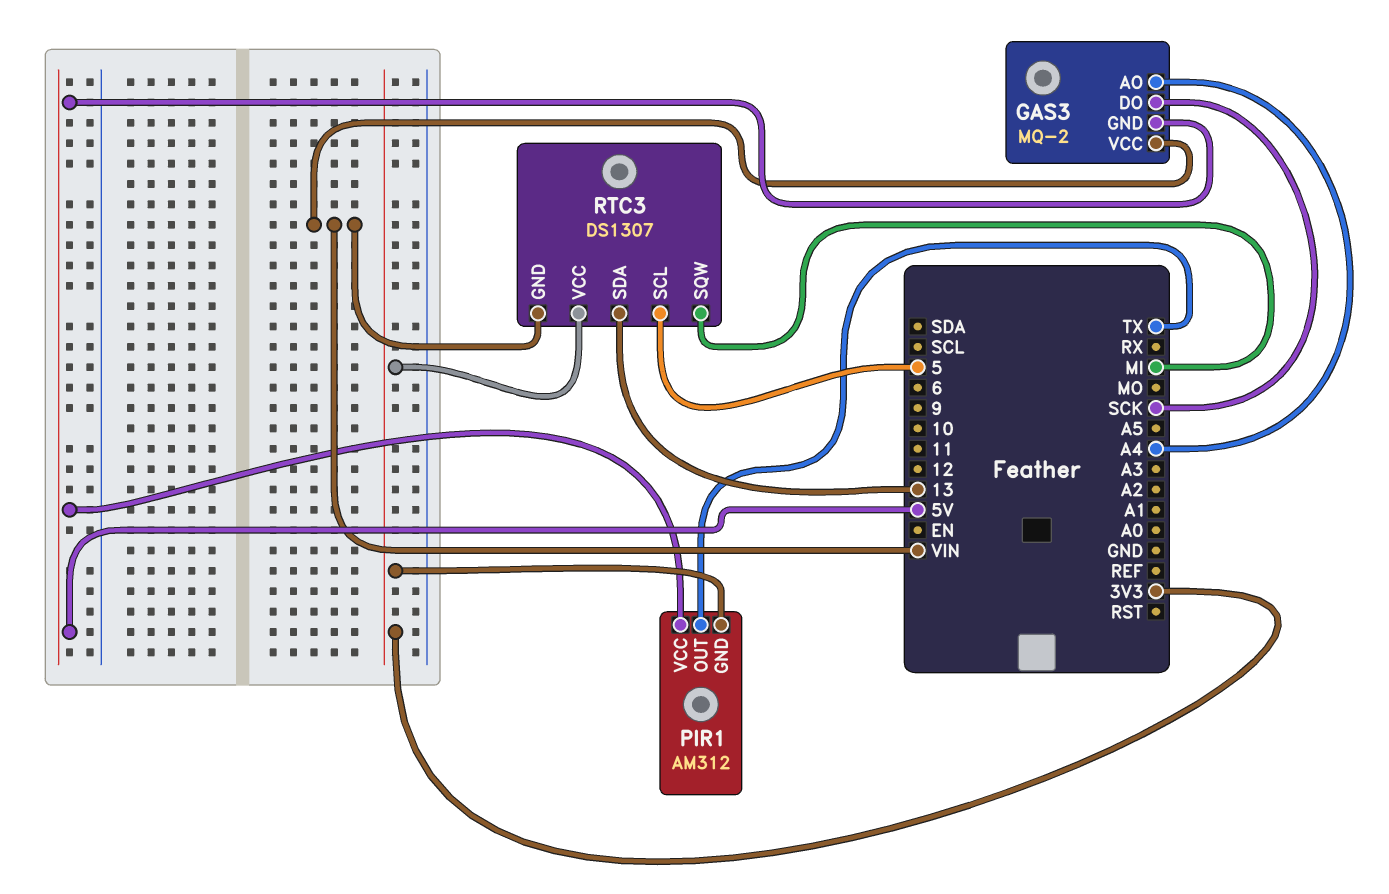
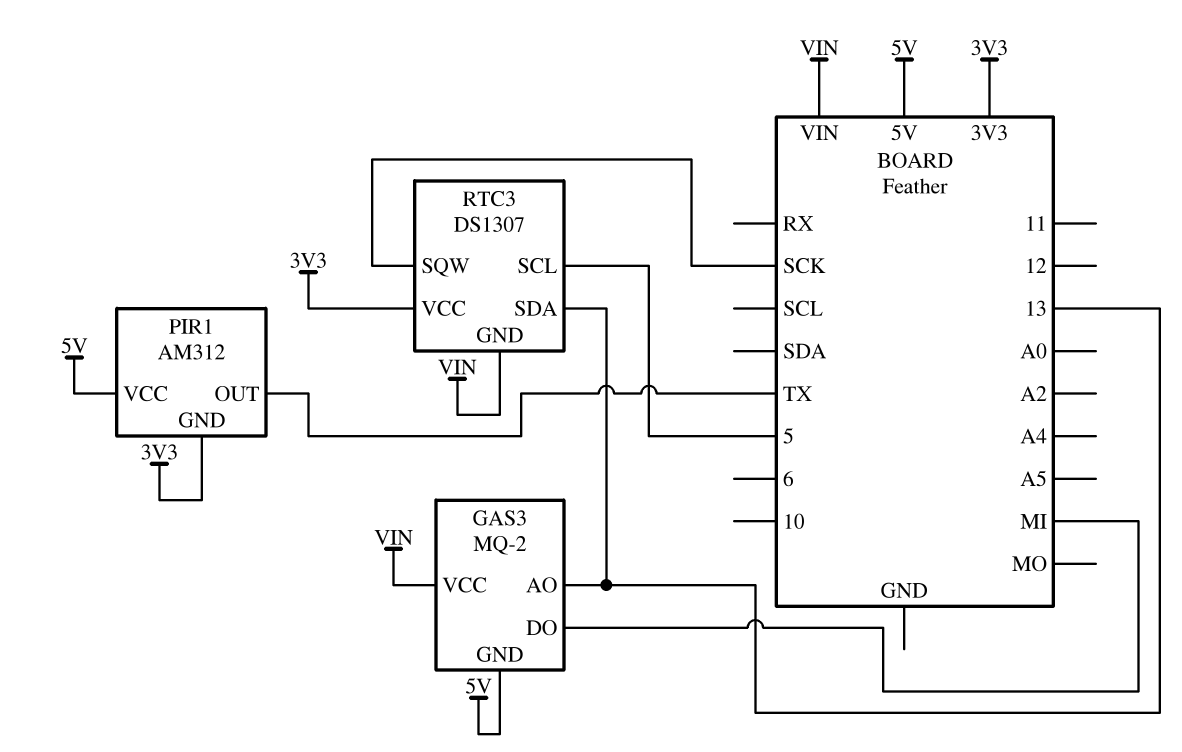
GAS3 pin AO: A4 -> 13
GAS3 pin DO: SCK -> MI
RTC3 pin SQW: MI -> SCK

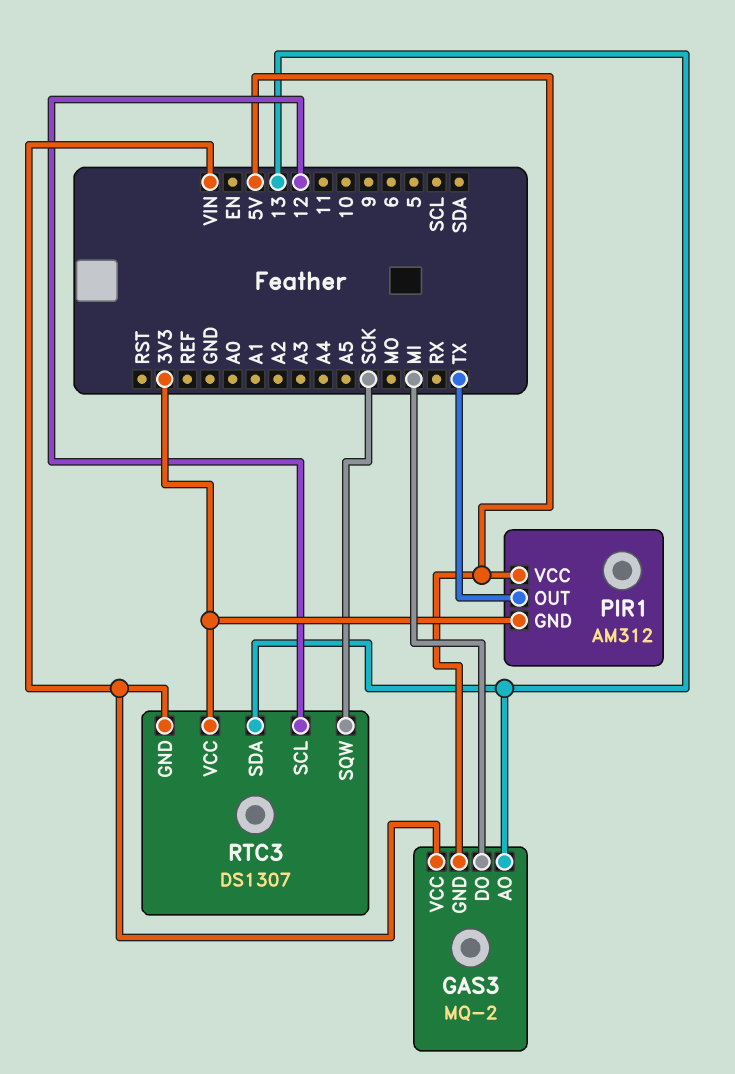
RTC3 pin SCL: 5 -> 12

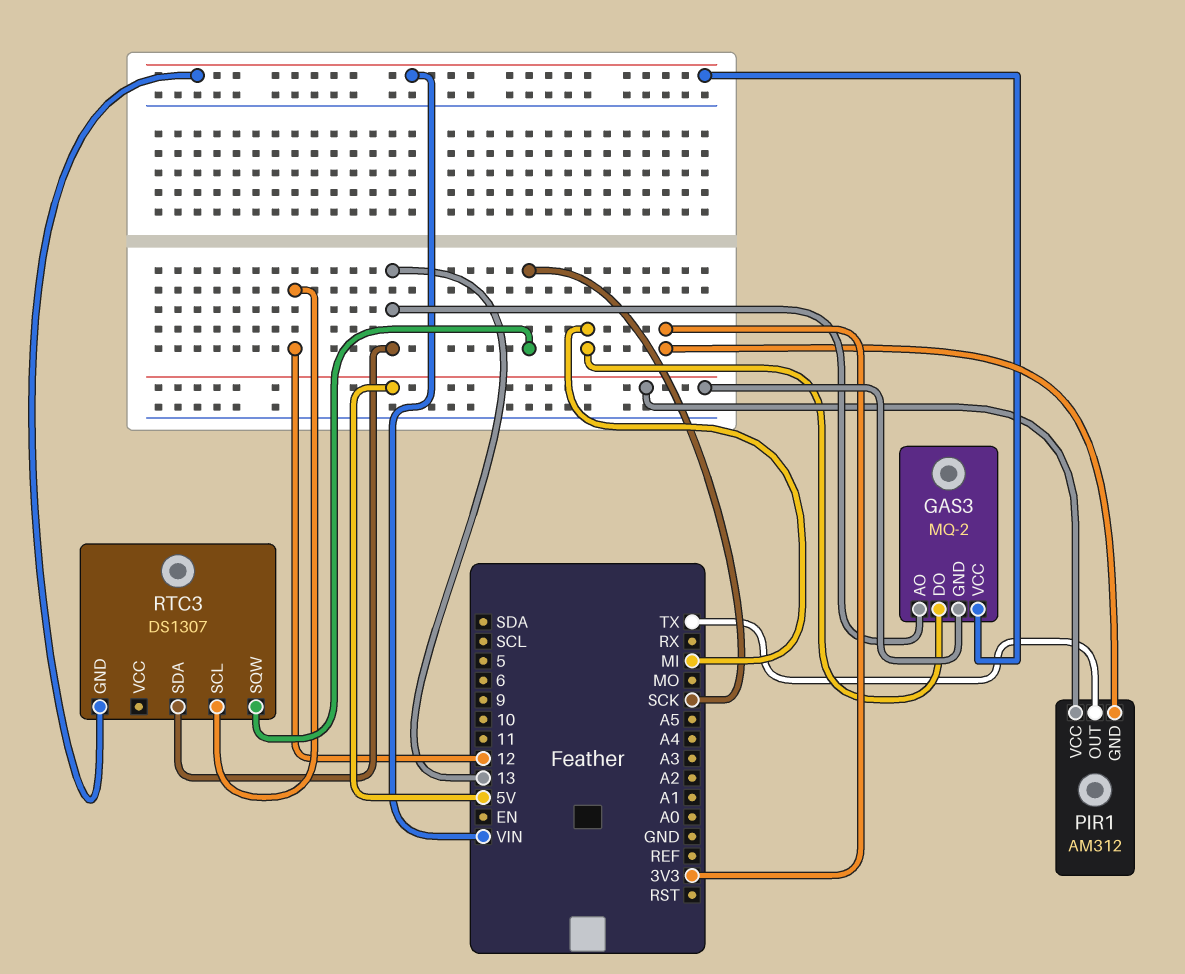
RTC3 pin VCC: 3V3 -> none

